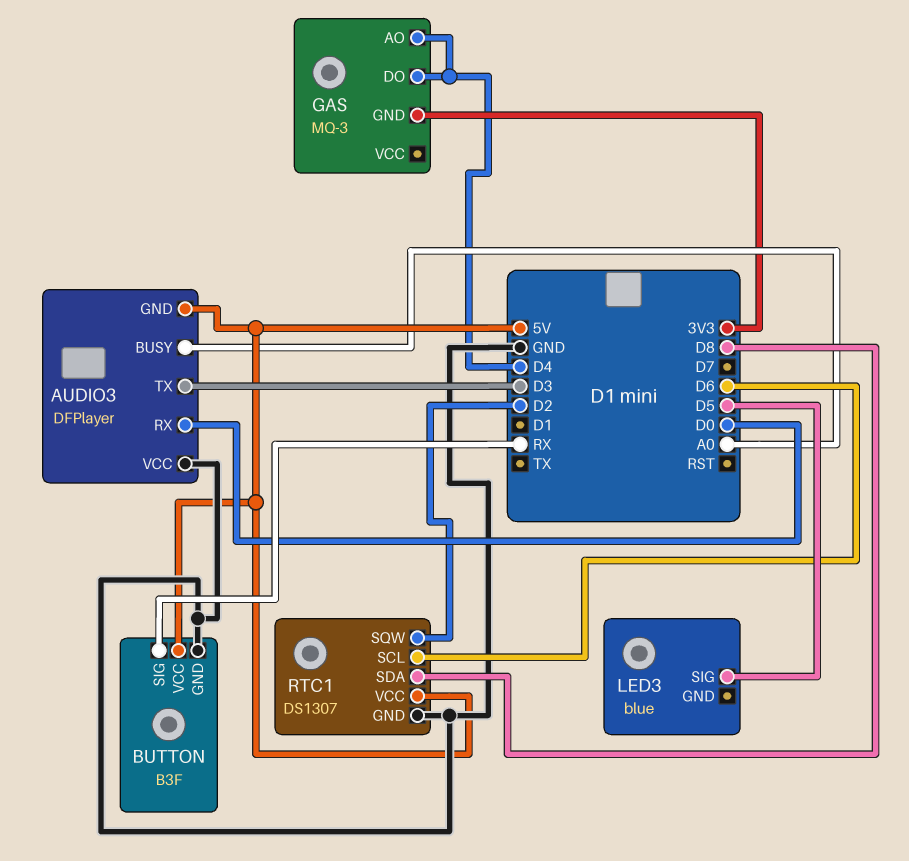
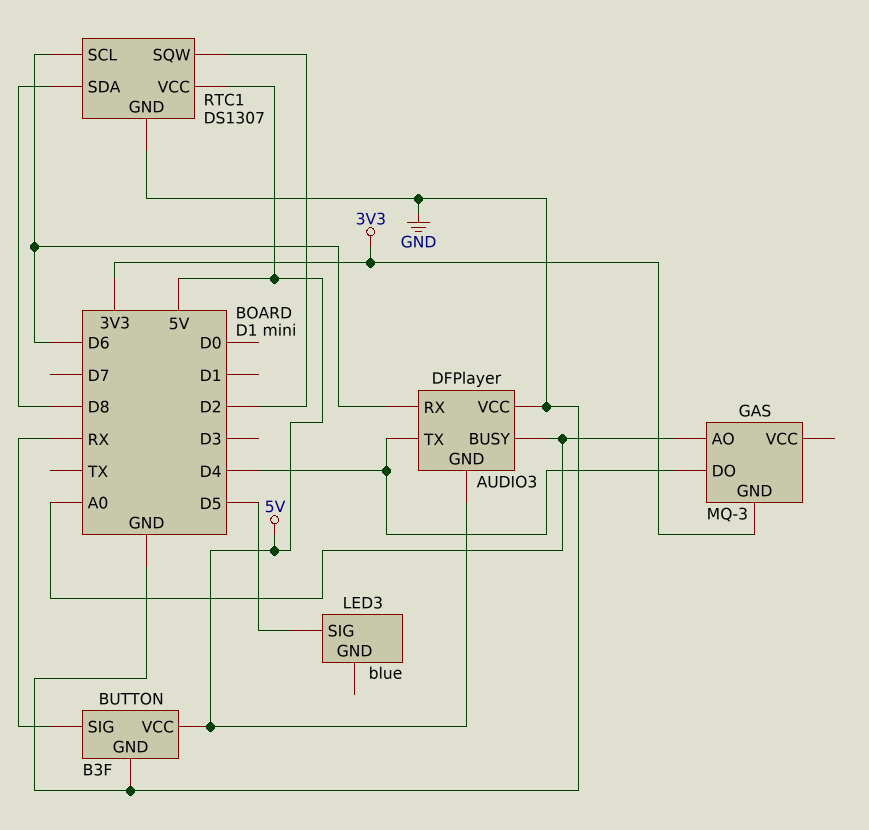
AUDIO3 pin RX: D0 -> D6
AUDIO3 pin TX: D3 -> D4
GAS pin AO: D4 -> A0

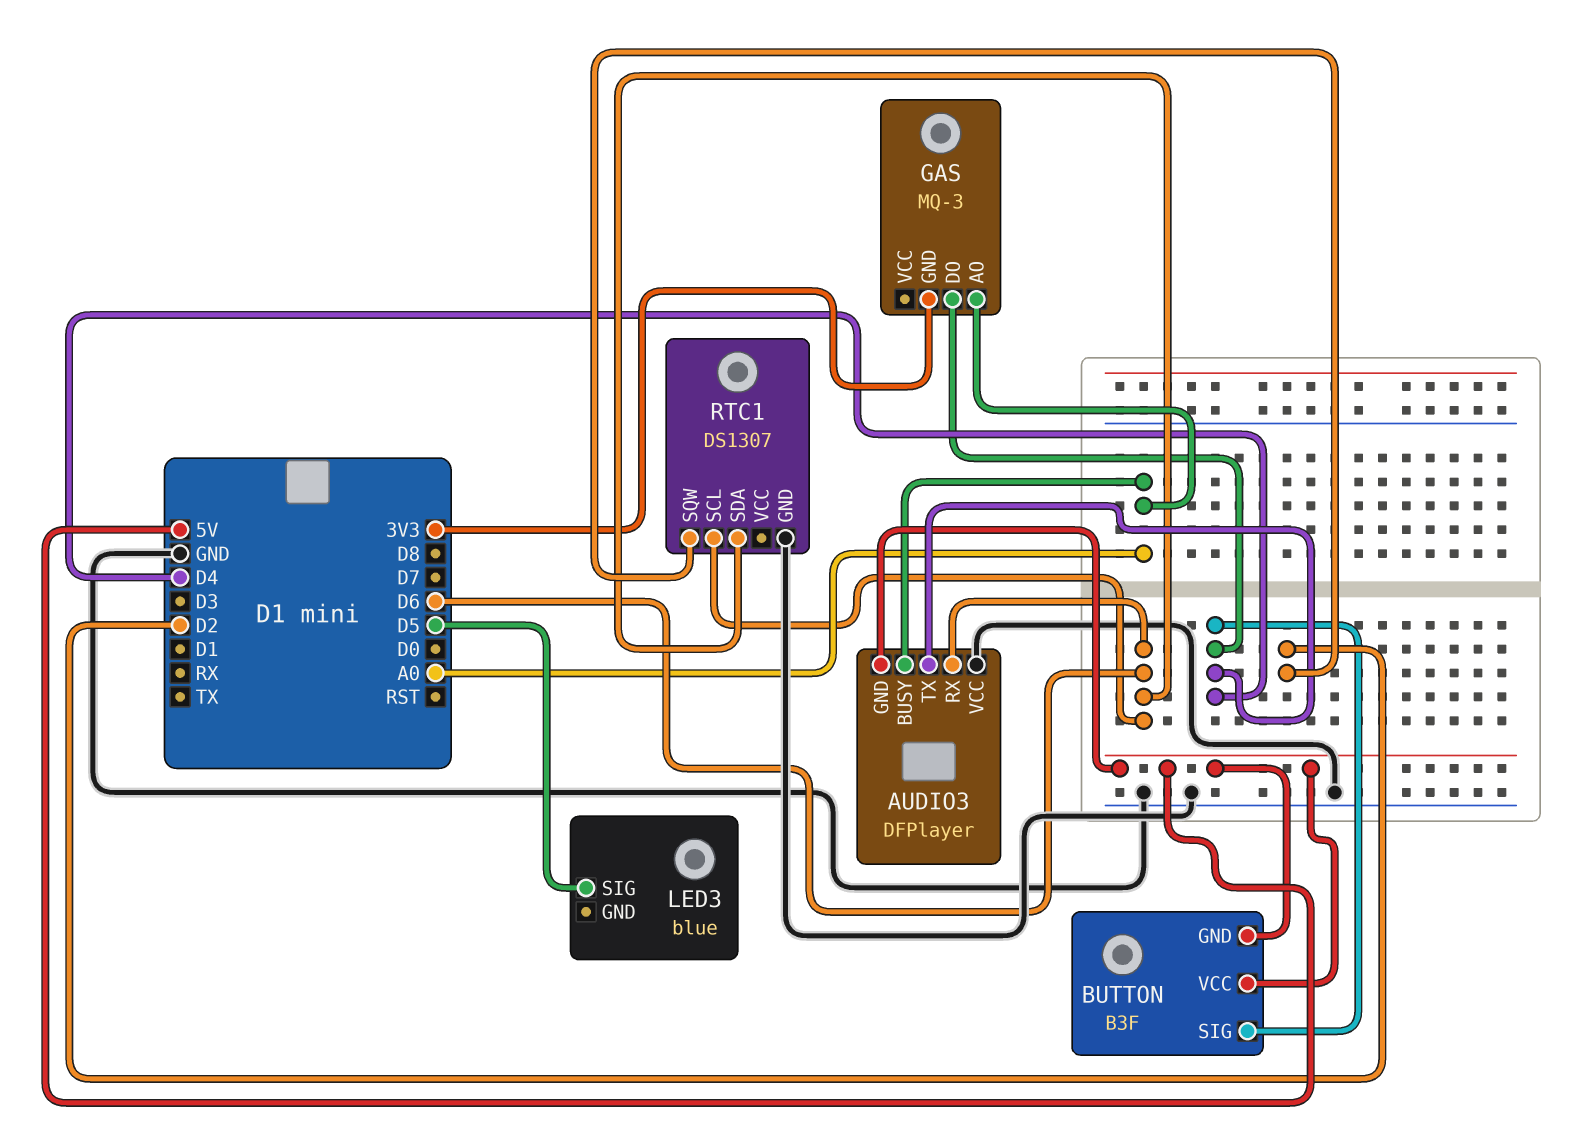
BUTTON pin GND: GND -> 5V
BUTTON pin SIG: RX -> D4
RTC1 pin SDA: D8 -> D6
RTC1 pin VCC: 5V -> none

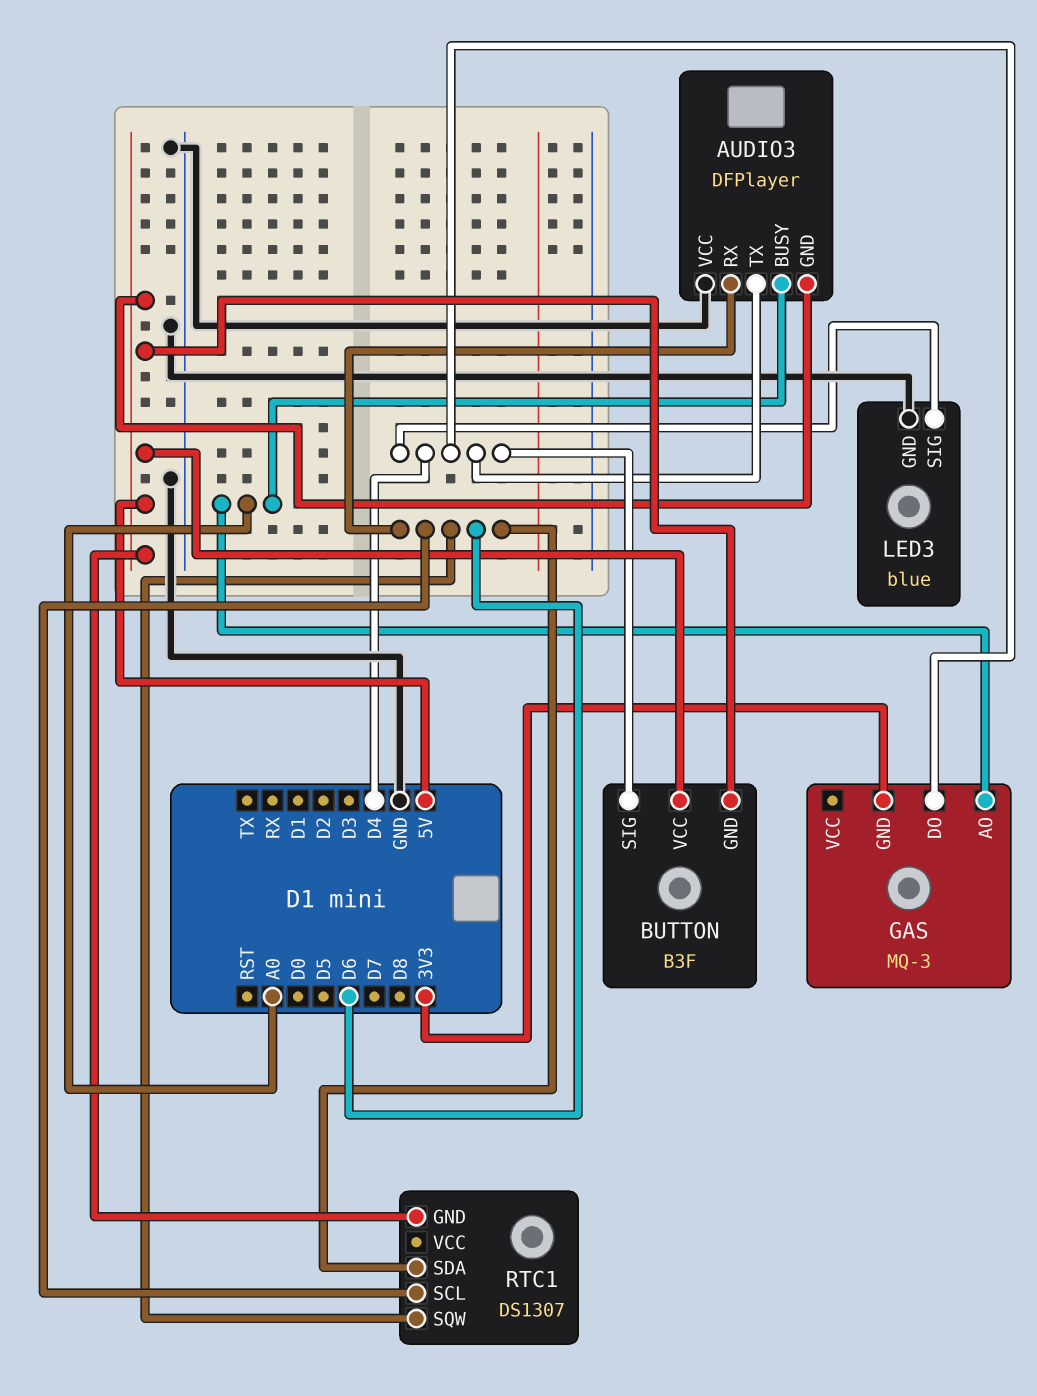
LED3 pin GND: none -> GND
LED3 pin SIG: D5 -> D4
RTC1 pin GND: GND -> 5V
RTC1 pin SQW: D2 -> D6

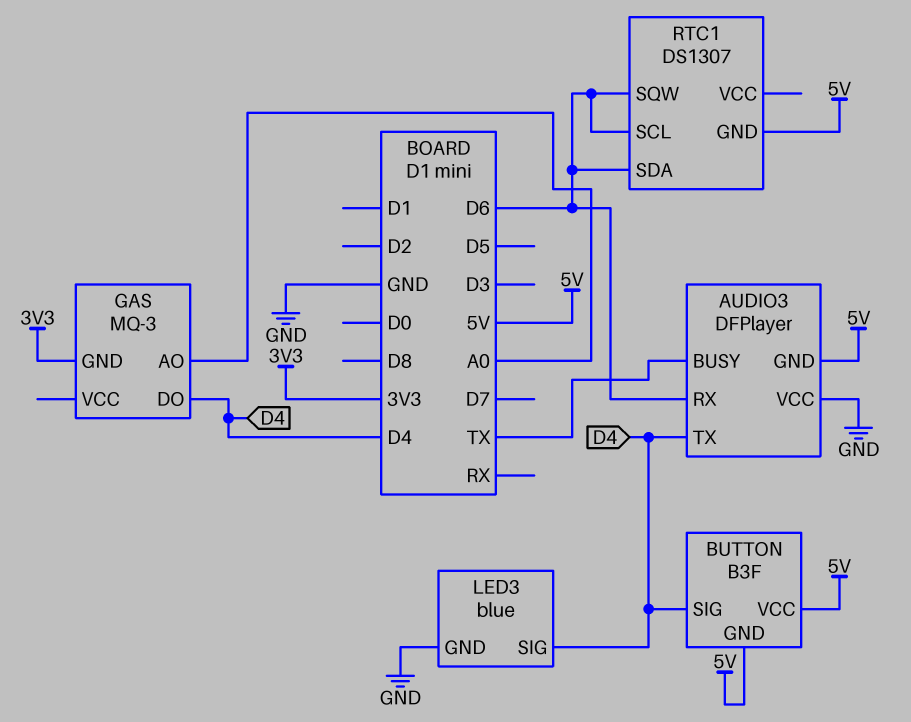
AUDIO3 pin BUSY: A0 -> TX

